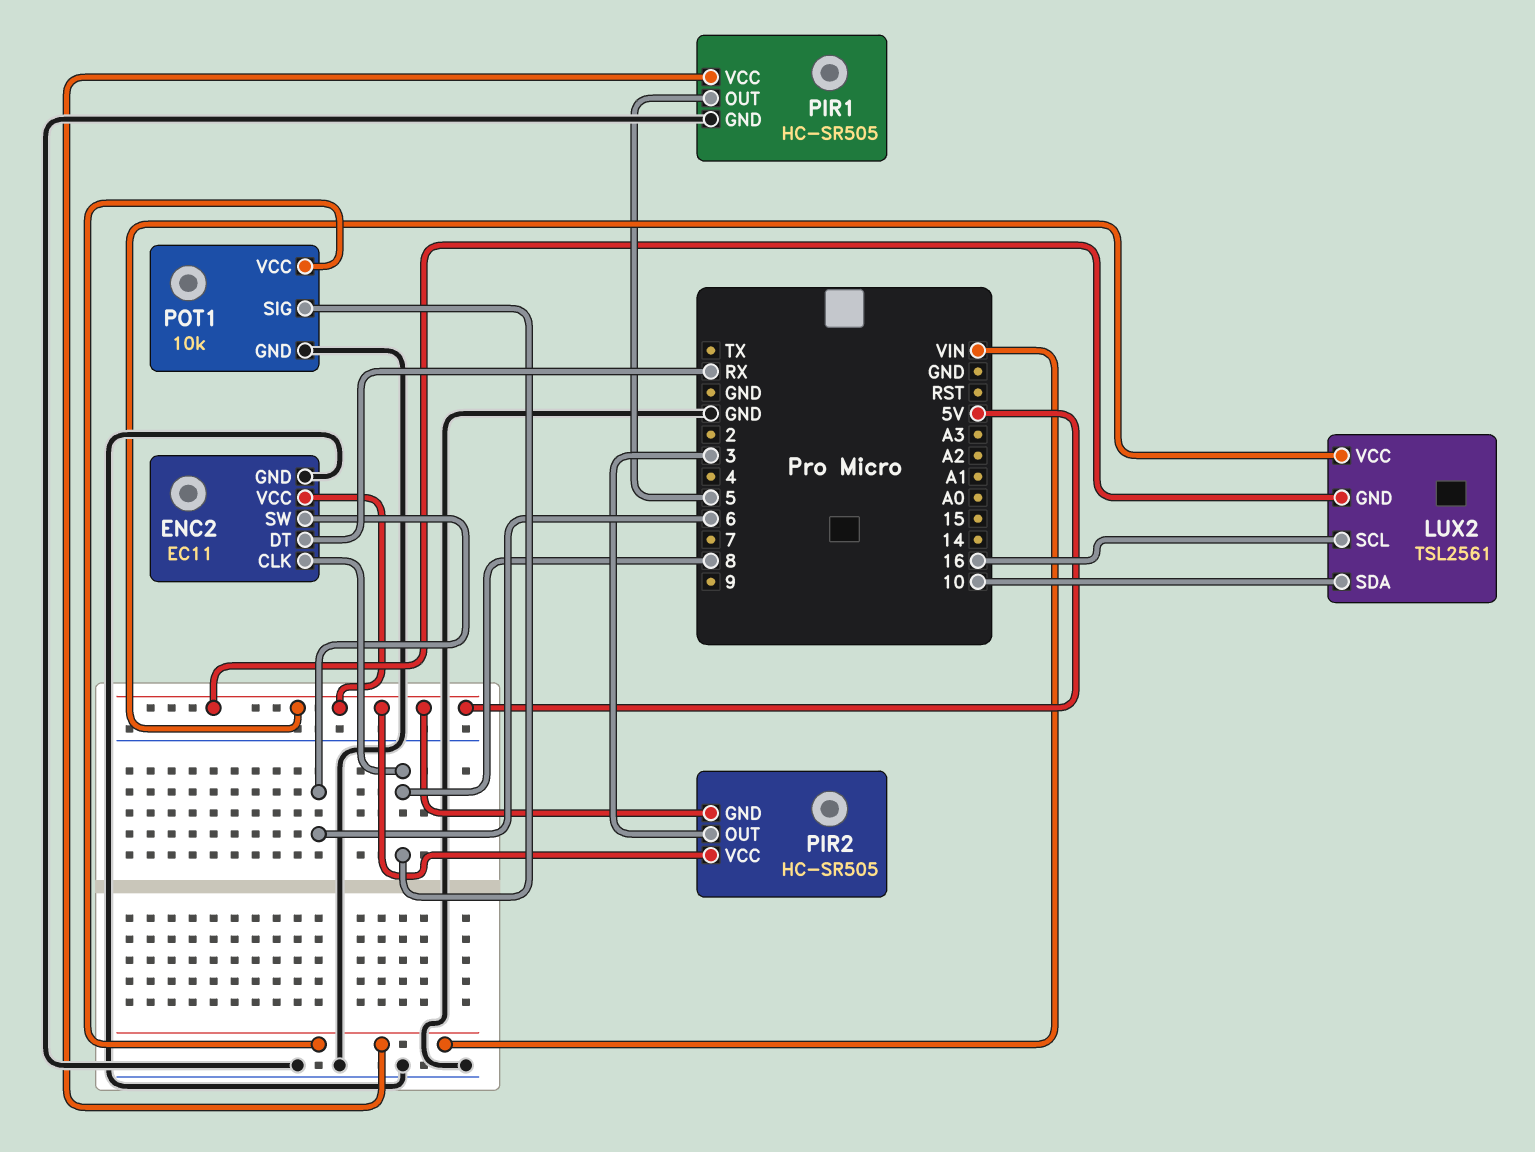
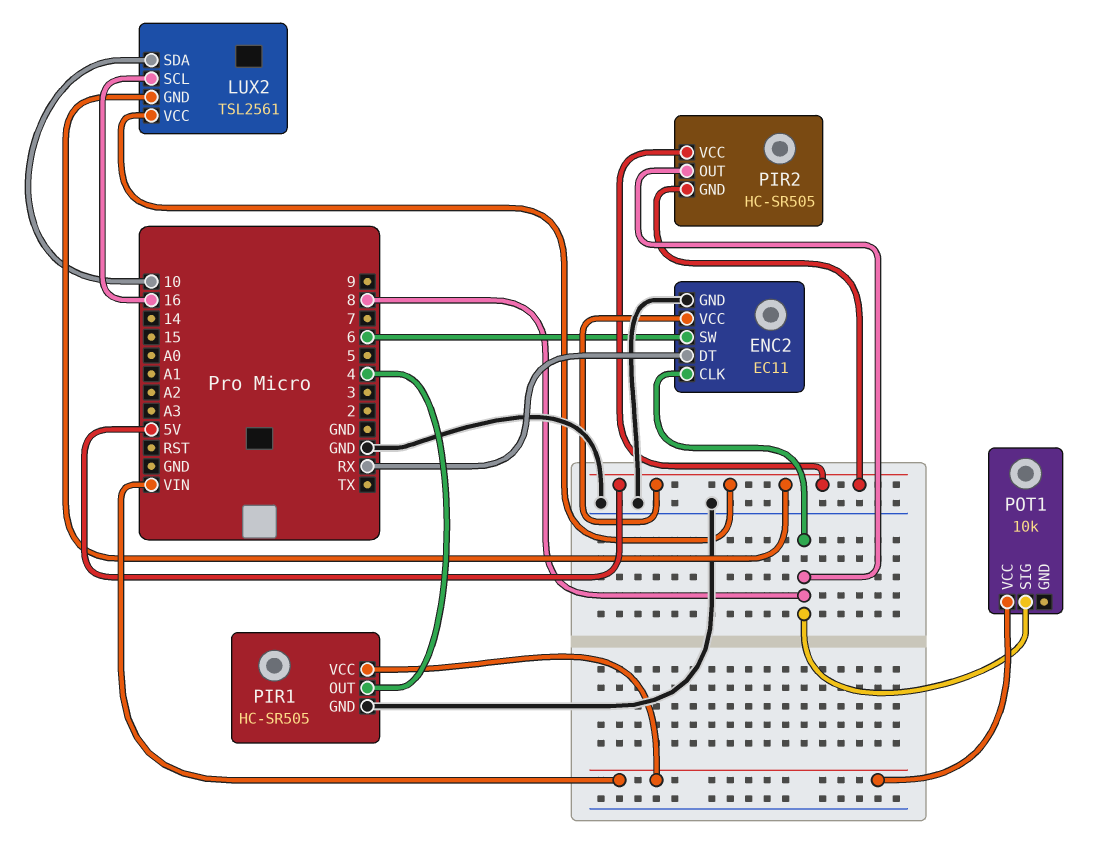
PIR1 pin OUT: 5 -> 4
PIR2 pin OUT: 3 -> 8
POT1 pin GND: GND -> none

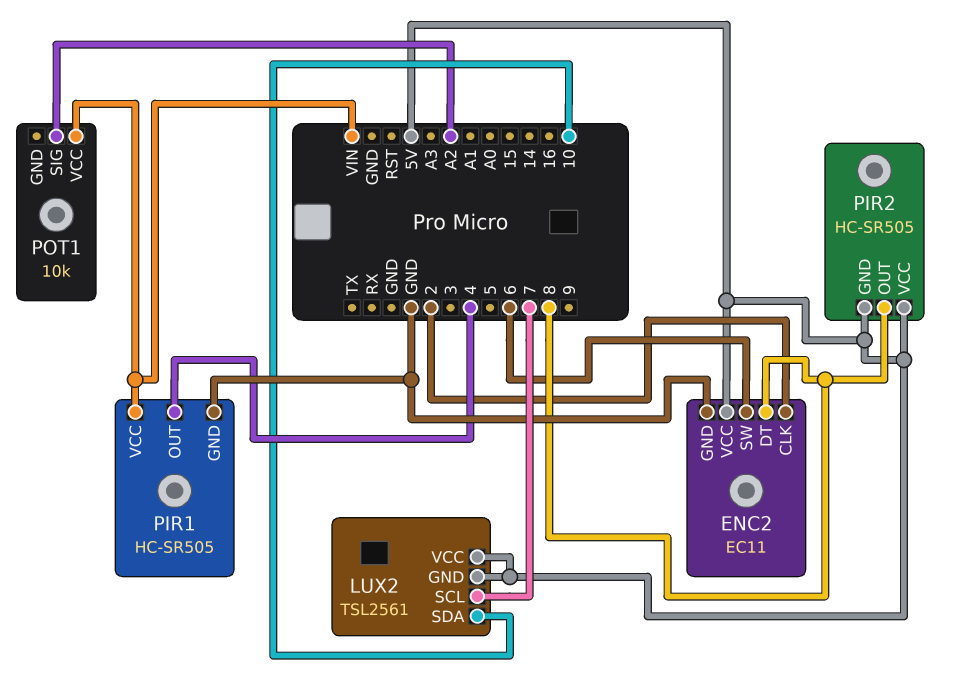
ENC2 pin CLK: 8 -> 2
ENC2 pin DT: RX -> 8
LUX2 pin SCL: 16 -> 7
POT1 pin SIG: 8 -> A2

